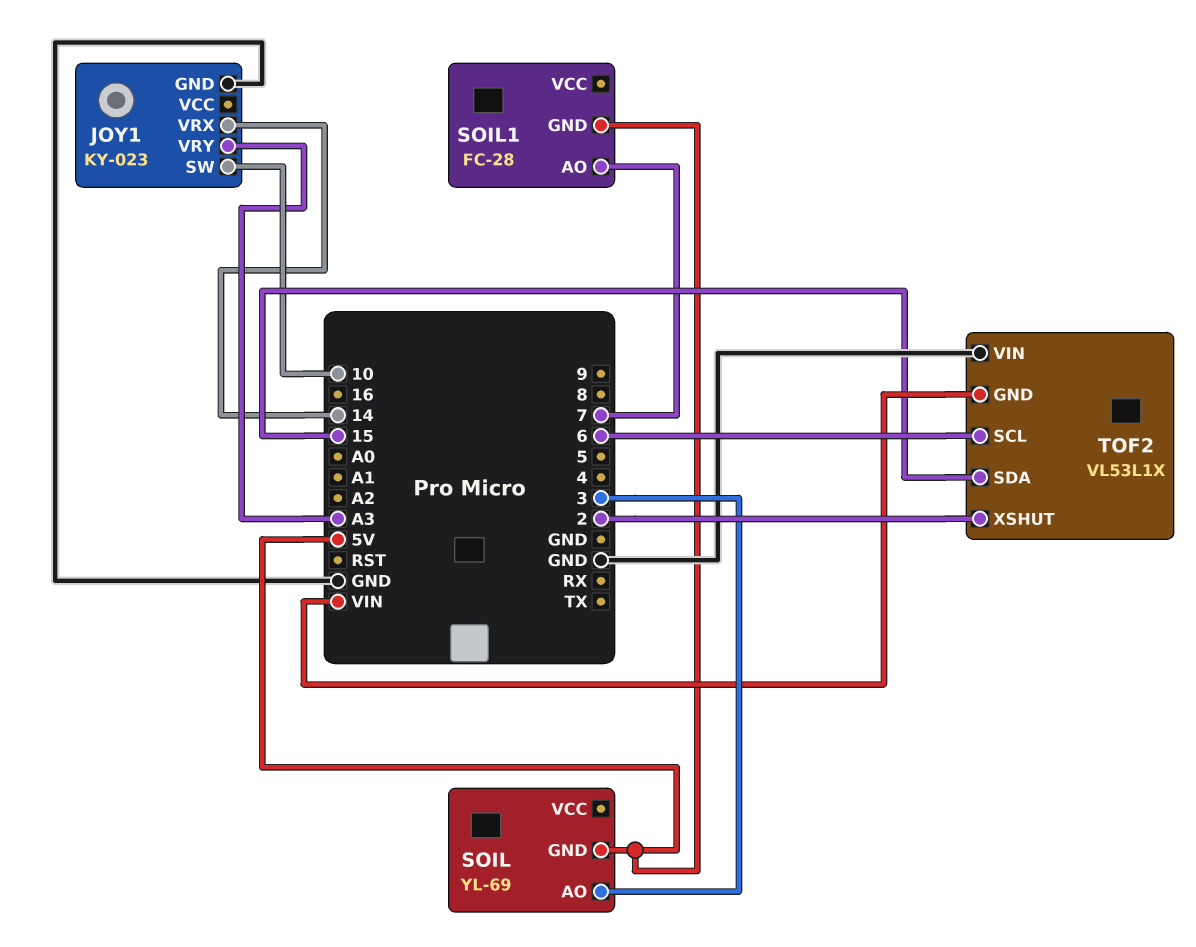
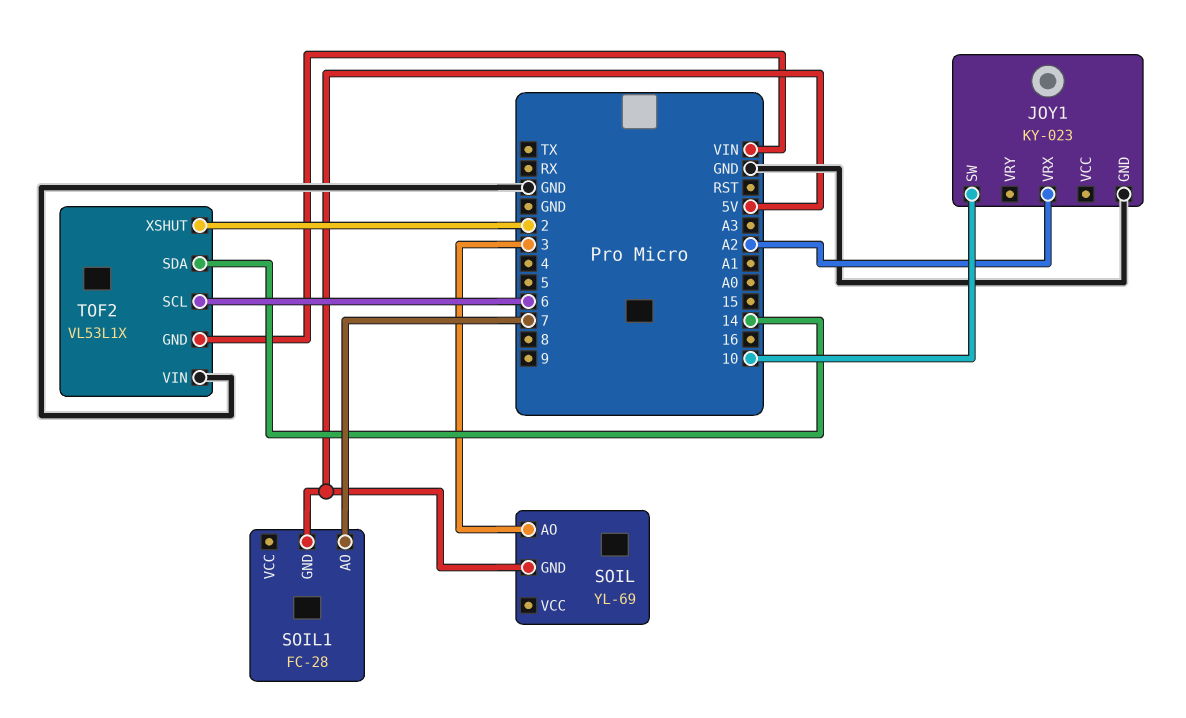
JOY1 pin VRX: 14 -> A2
JOY1 pin VRY: A3 -> none
TOF2 pin SDA: 15 -> 14

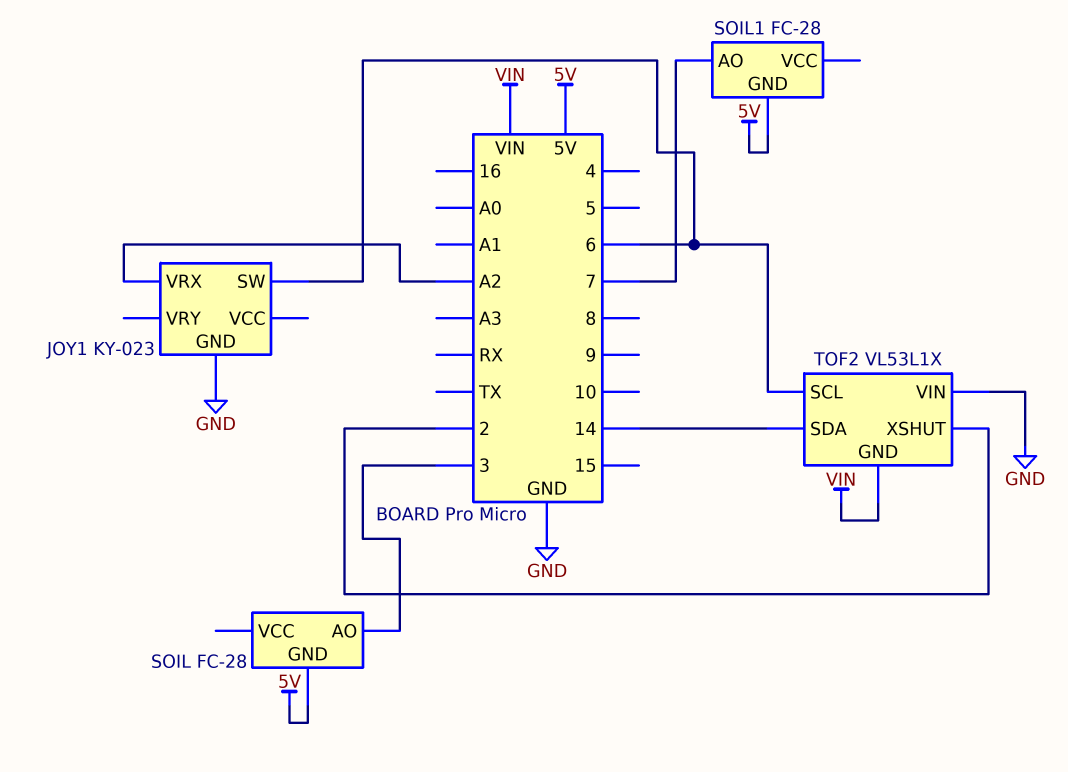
JOY1 pin SW: 10 -> 6
SOIL: YL-69 -> FC-28

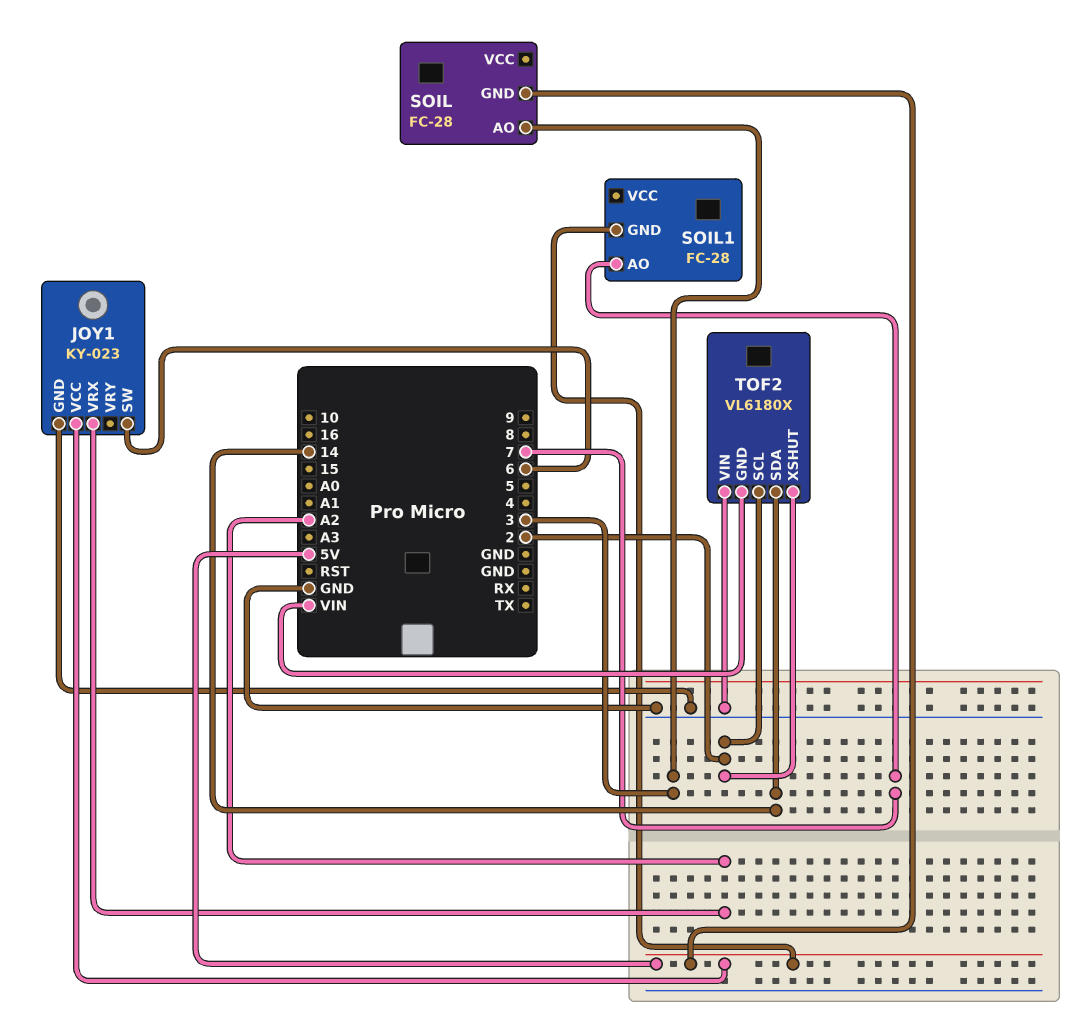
JOY1 pin VCC: none -> 5V
TOF2: VL53L1X -> VL6180X
TOF2 pin SCL: 6 -> 2

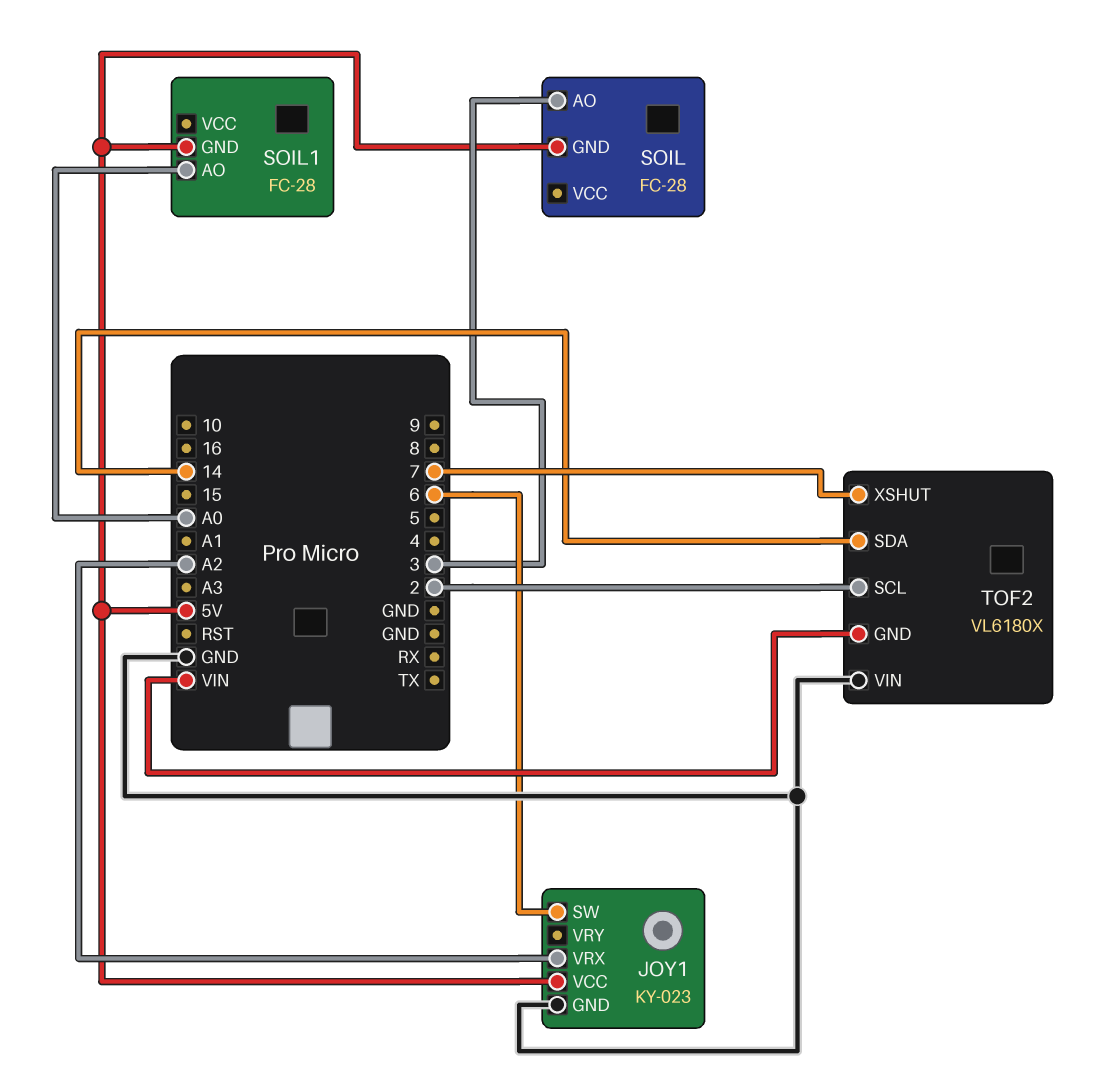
SOIL1 pin AO: 7 -> A0
TOF2 pin XSHUT: 2 -> 7

